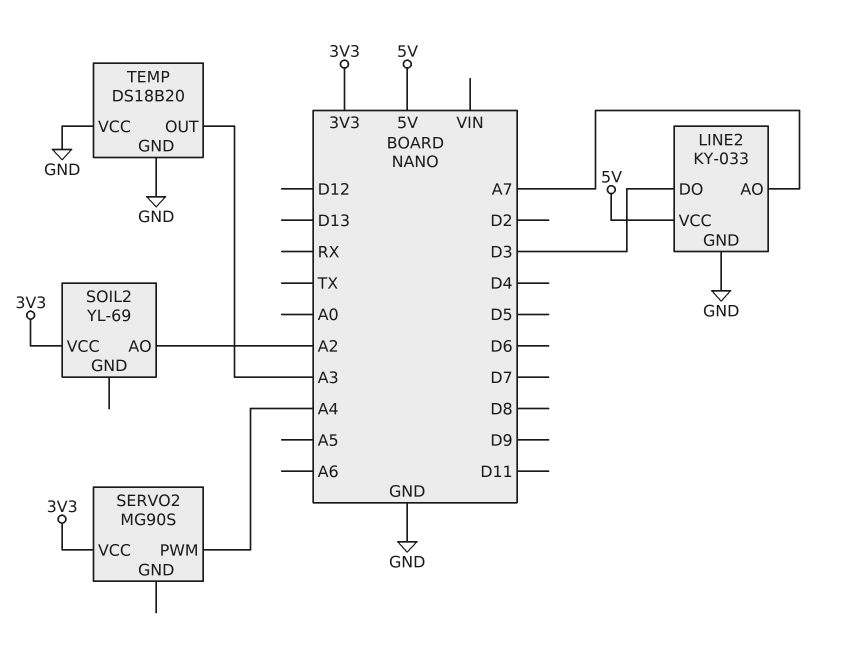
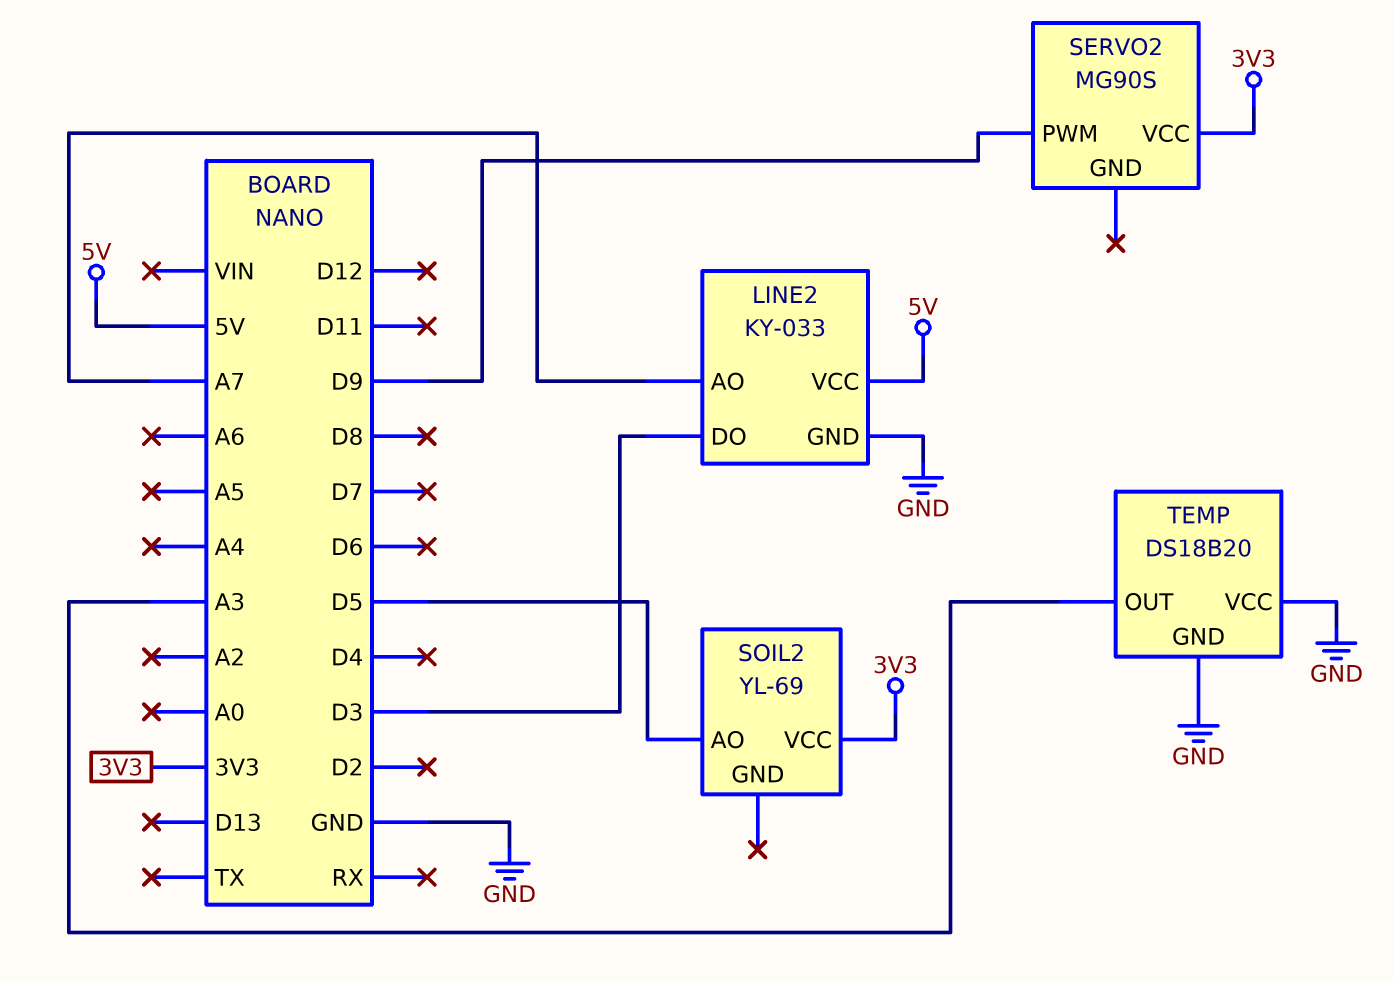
SERVO2 pin PWM: A4 -> D9
SOIL2 pin AO: A2 -> D5

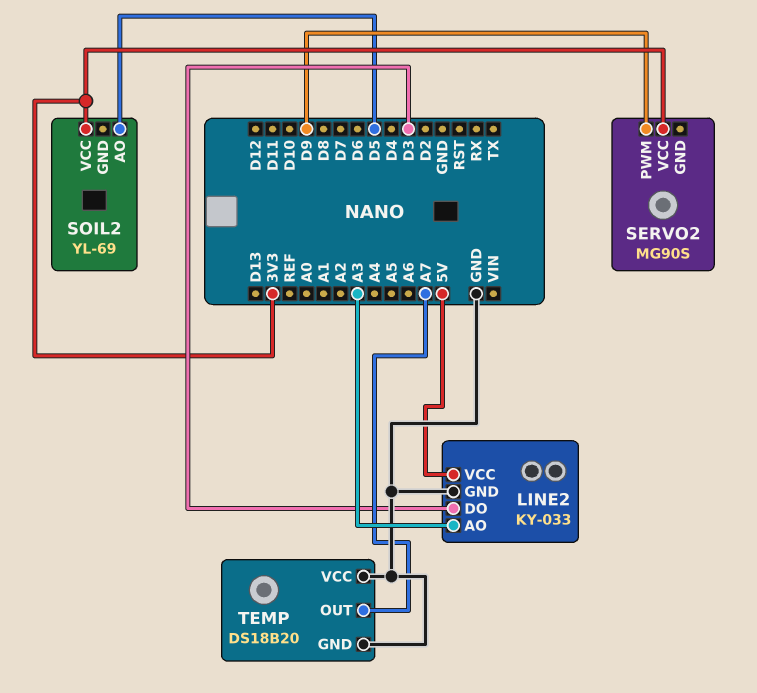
LINE2 pin AO: A7 -> A3
TEMP pin OUT: A3 -> A7

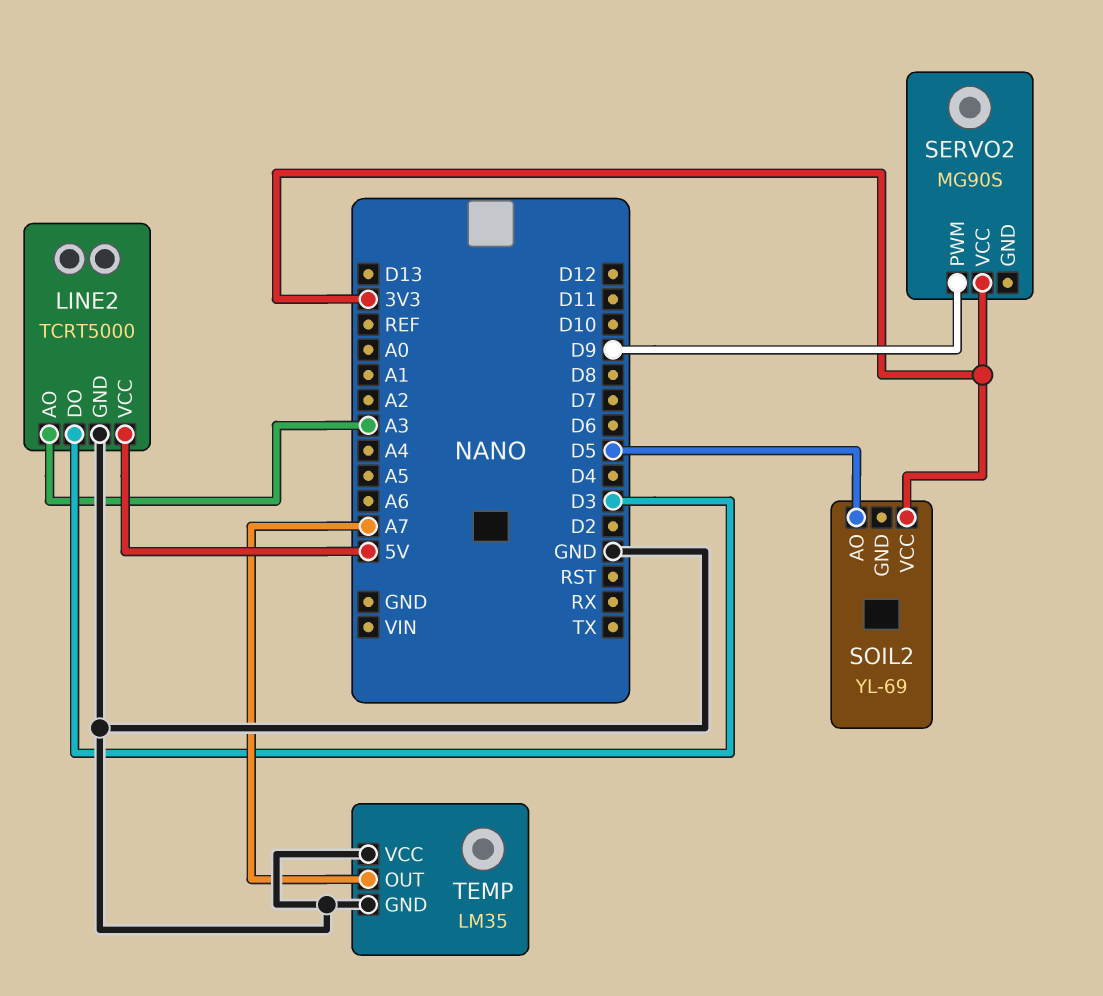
LINE2: KY-033 -> TCRT5000
TEMP: DS18B20 -> LM35

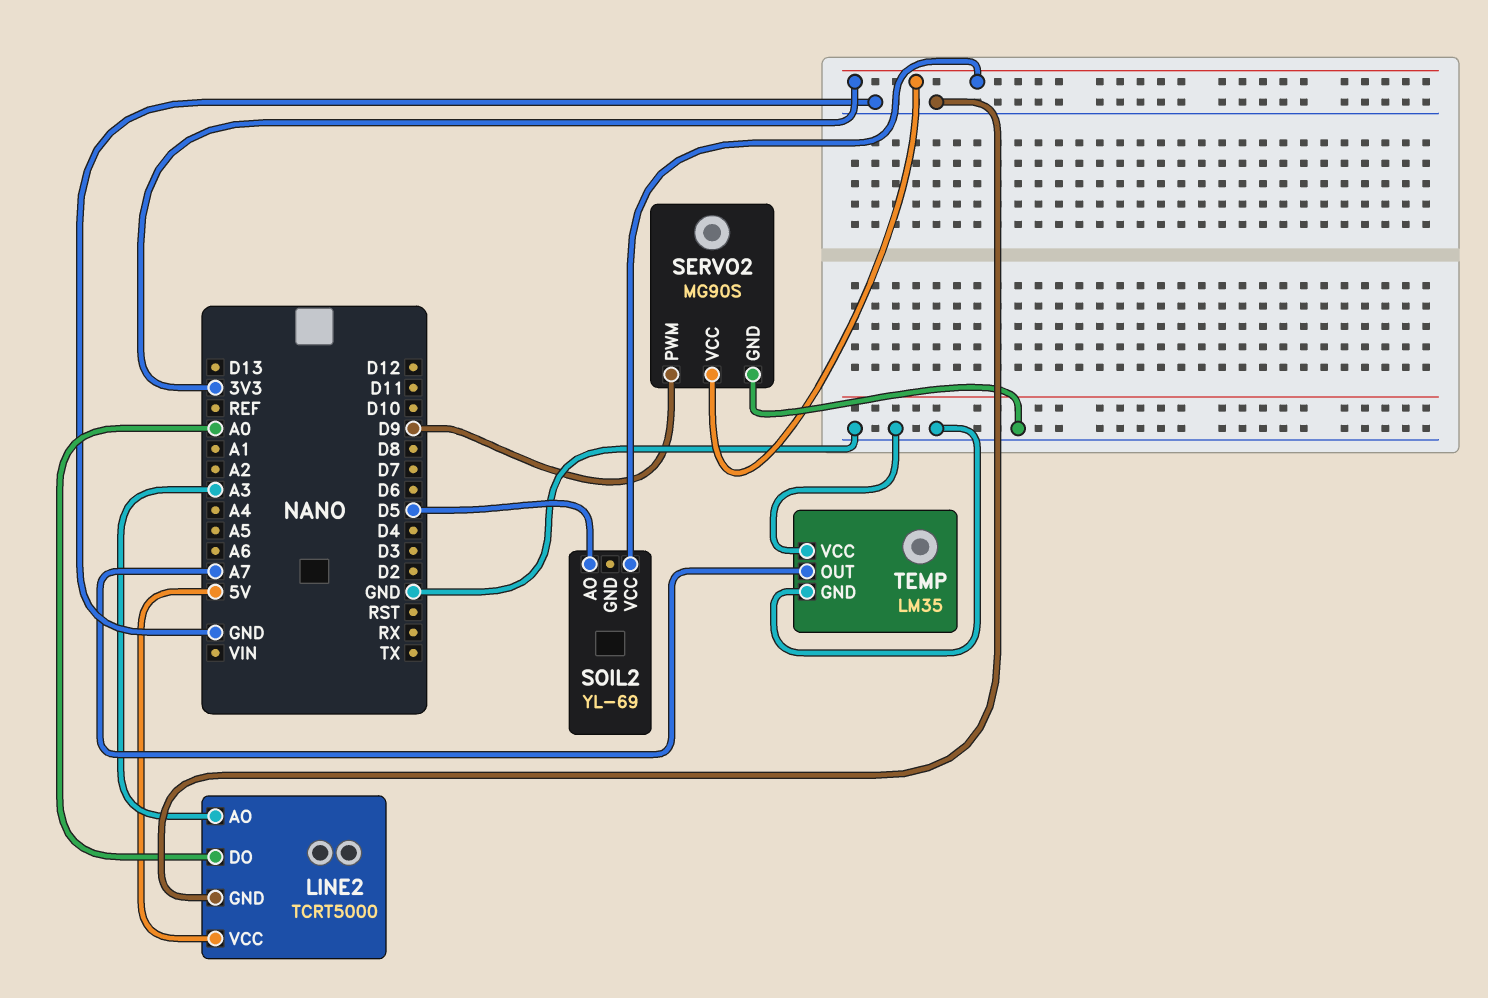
LINE2 pin DO: D3 -> A0
SERVO2 pin GND: none -> GND

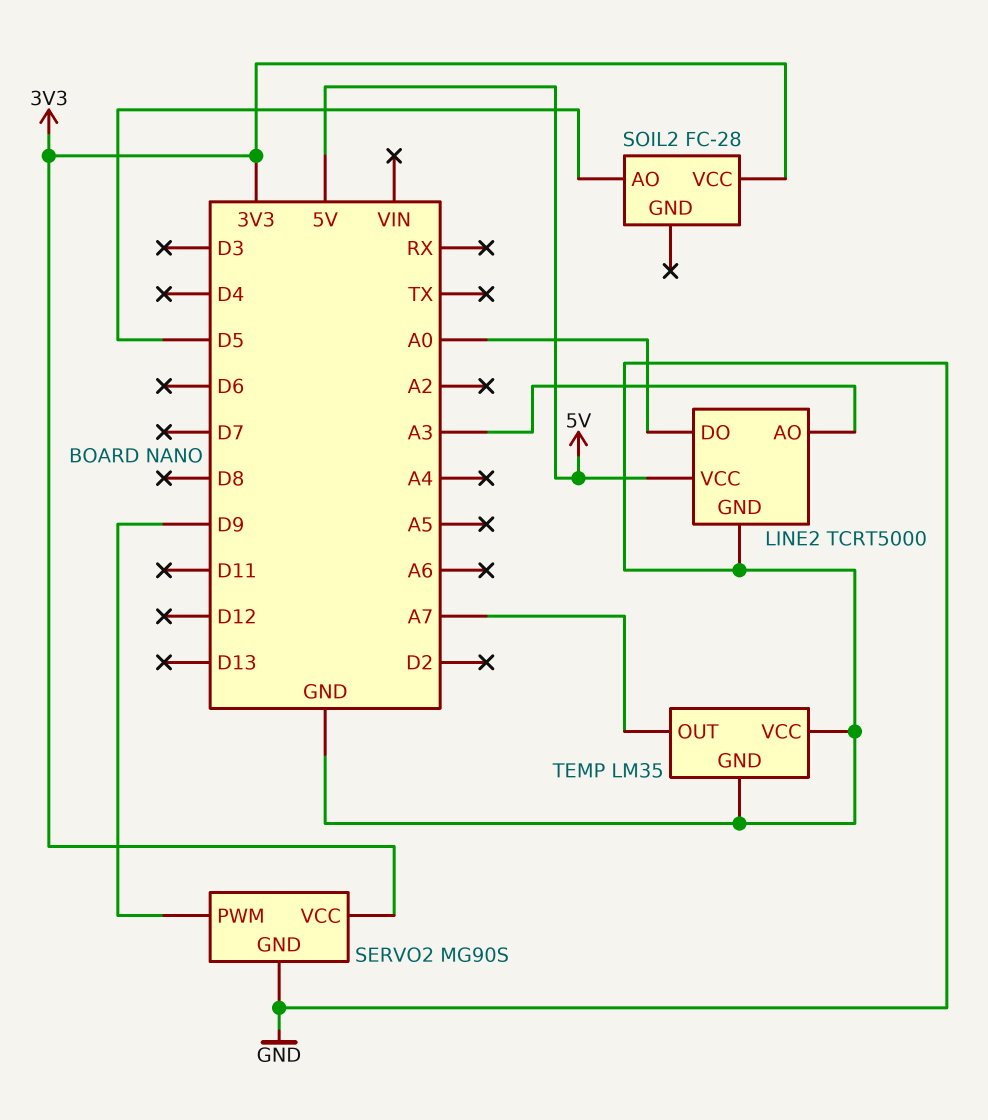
SOIL2: YL-69 -> FC-28

